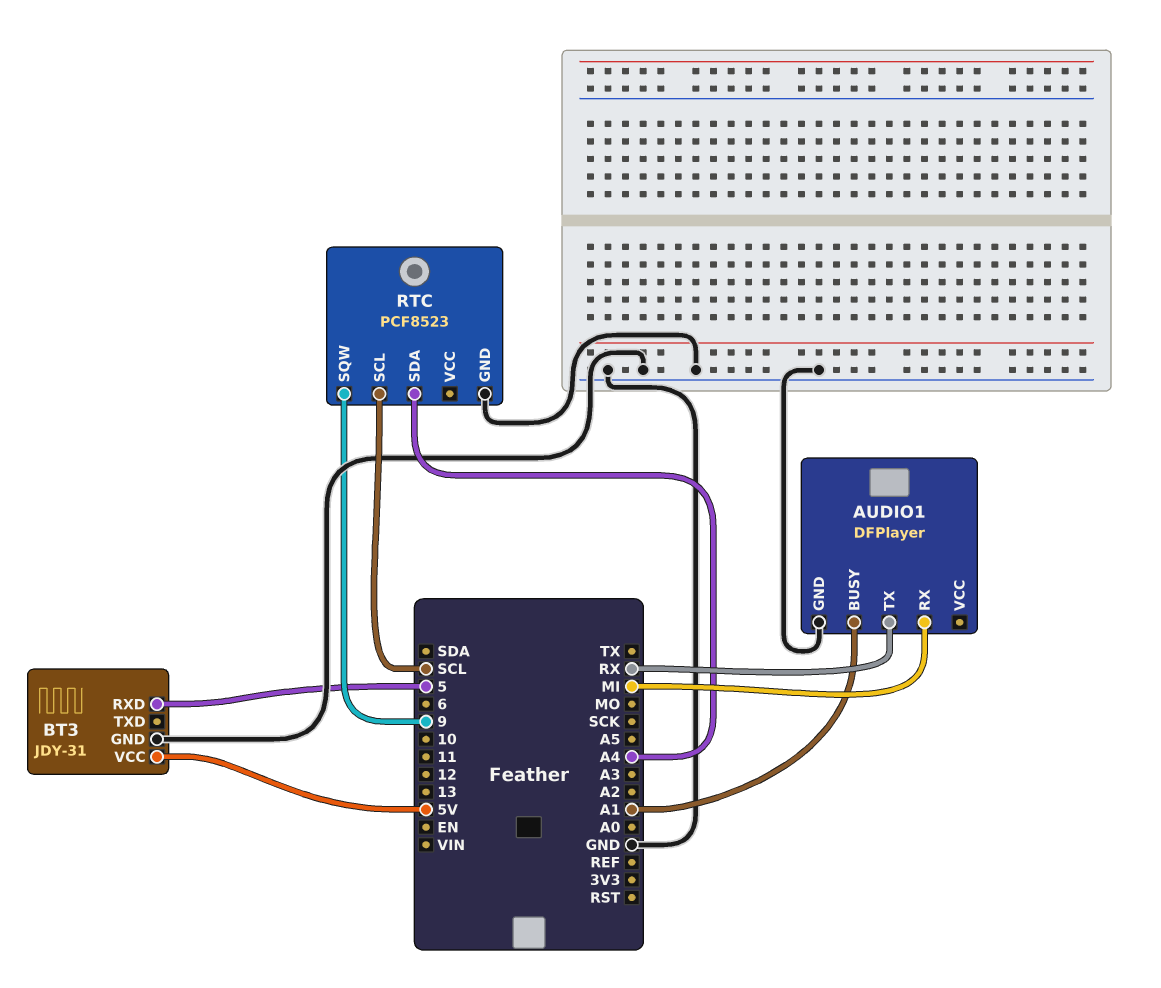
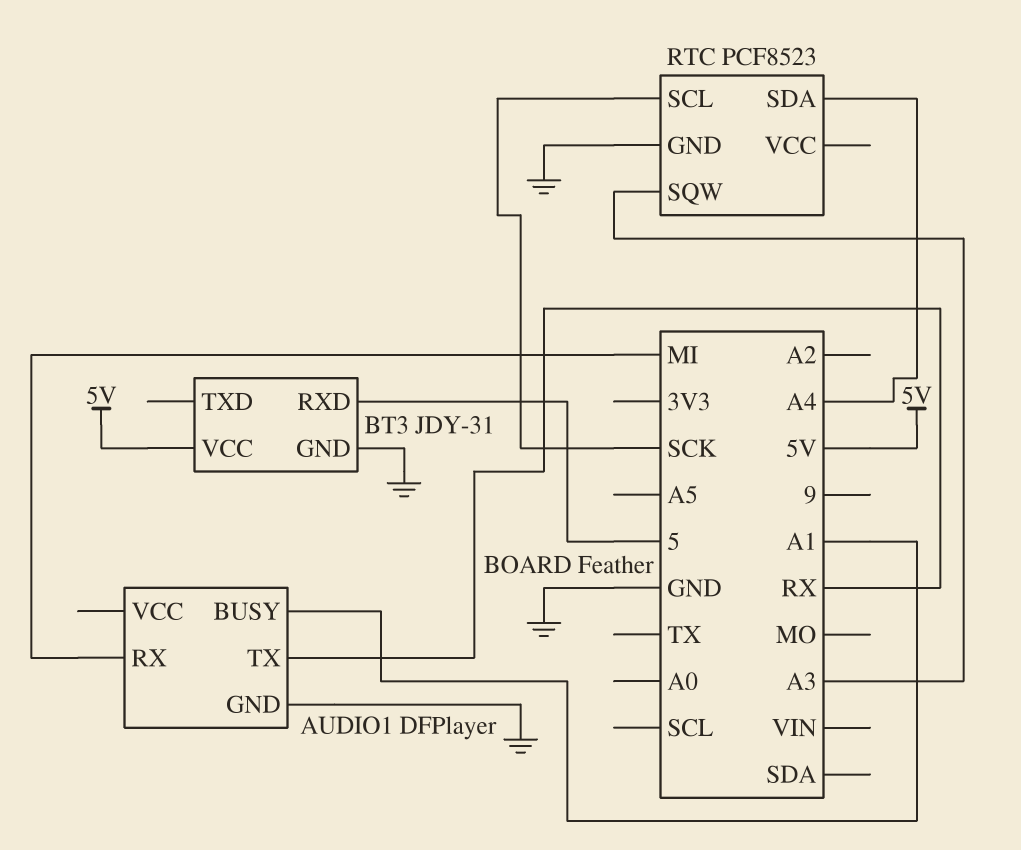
RTC pin SCL: SCL -> SCK
RTC pin SQW: 9 -> A3

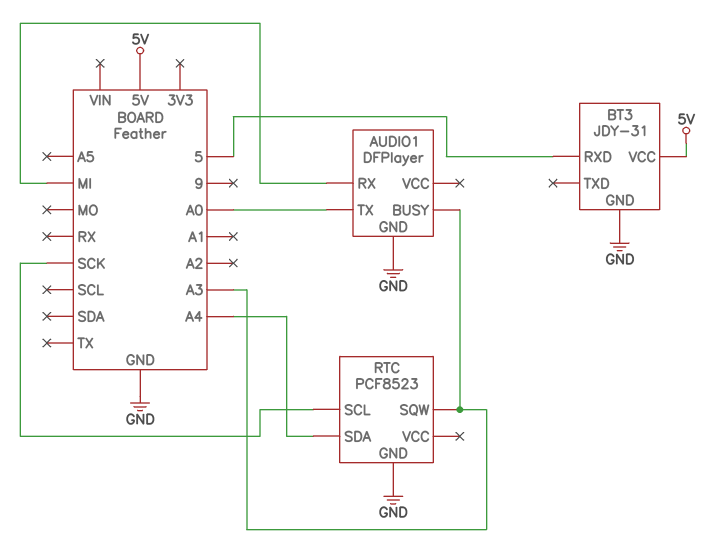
AUDIO1 pin BUSY: A1 -> A3
AUDIO1 pin TX: RX -> A0

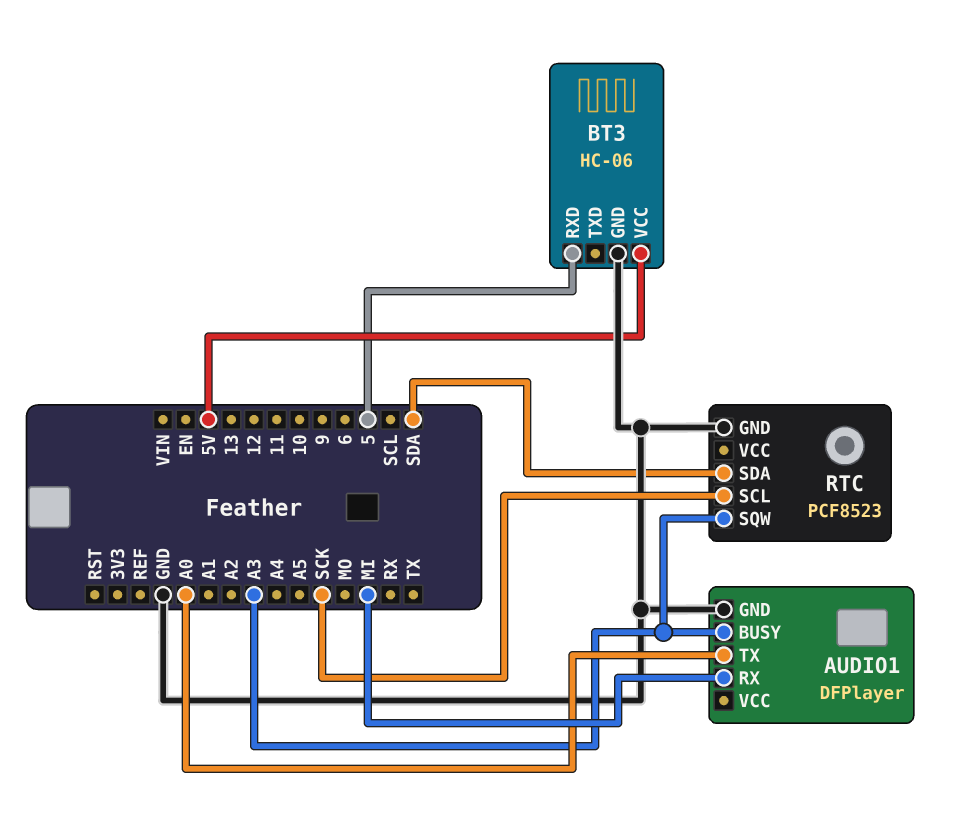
BT3: JDY-31 -> HC-06
RTC pin SDA: A4 -> SDA

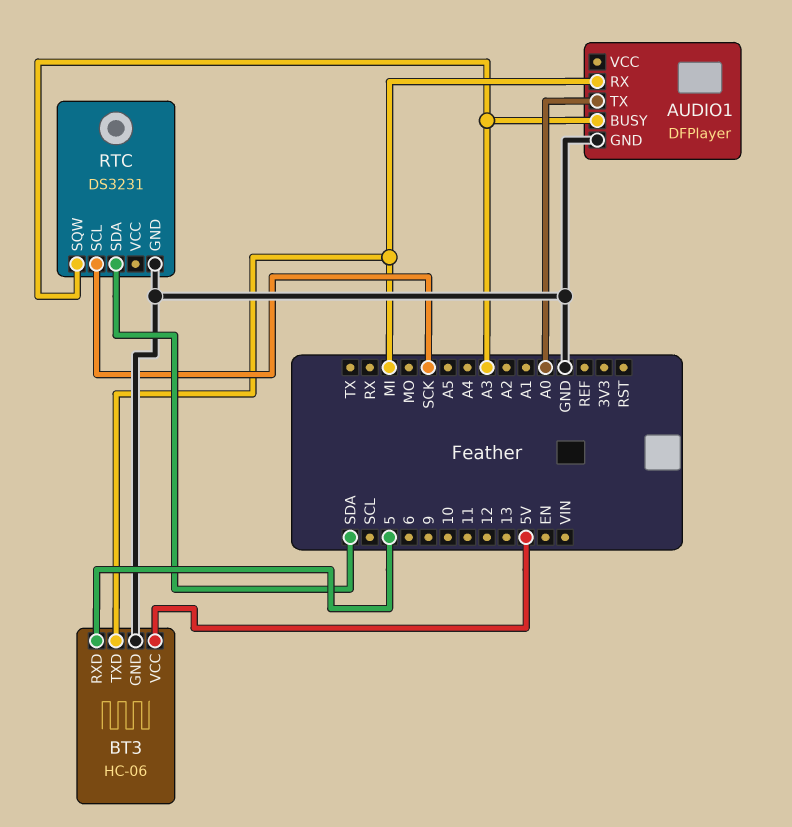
BT3 pin TXD: none -> MI
RTC: PCF8523 -> DS3231

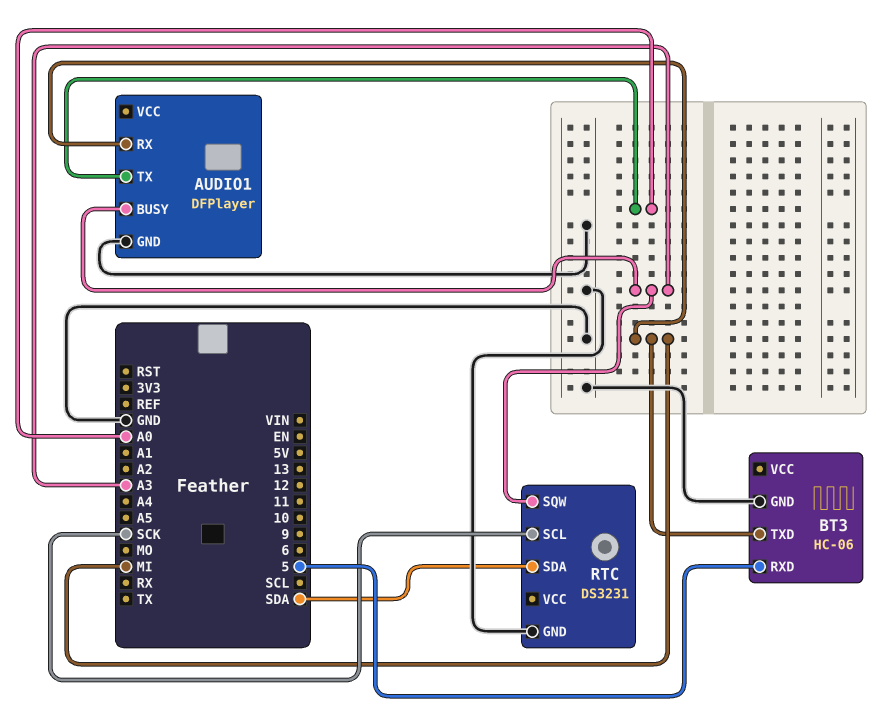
BT3 pin VCC: 5V -> none

